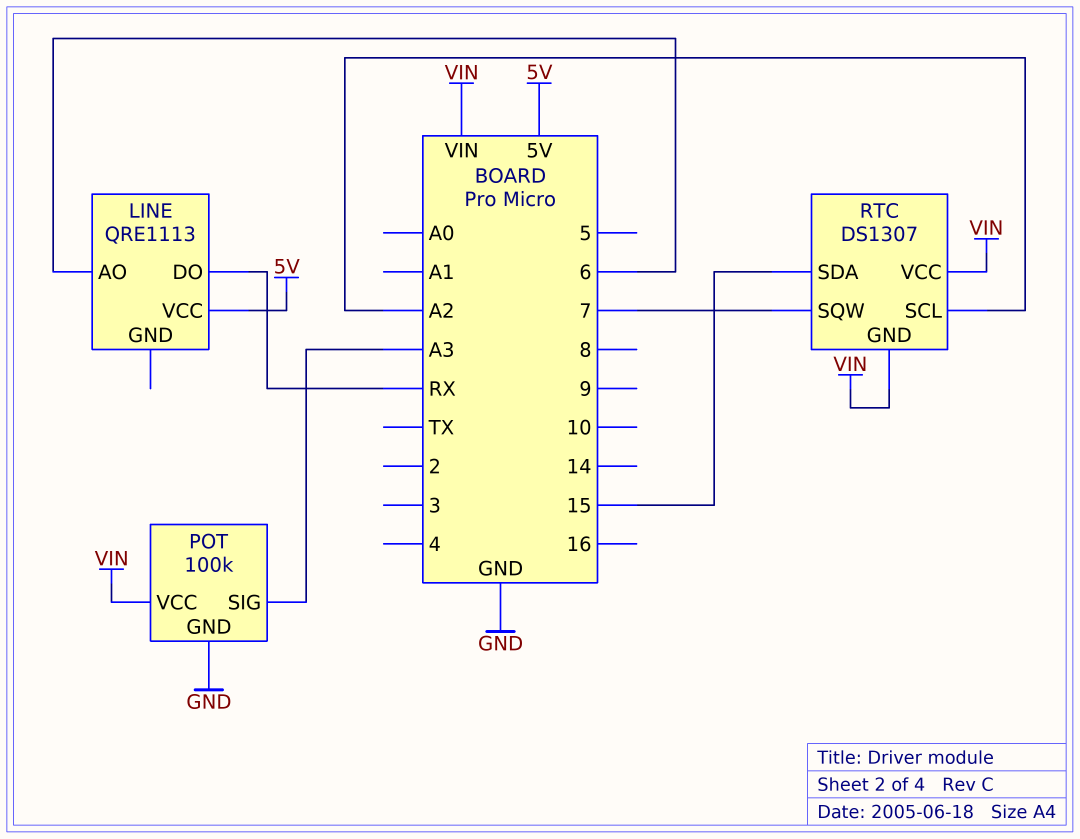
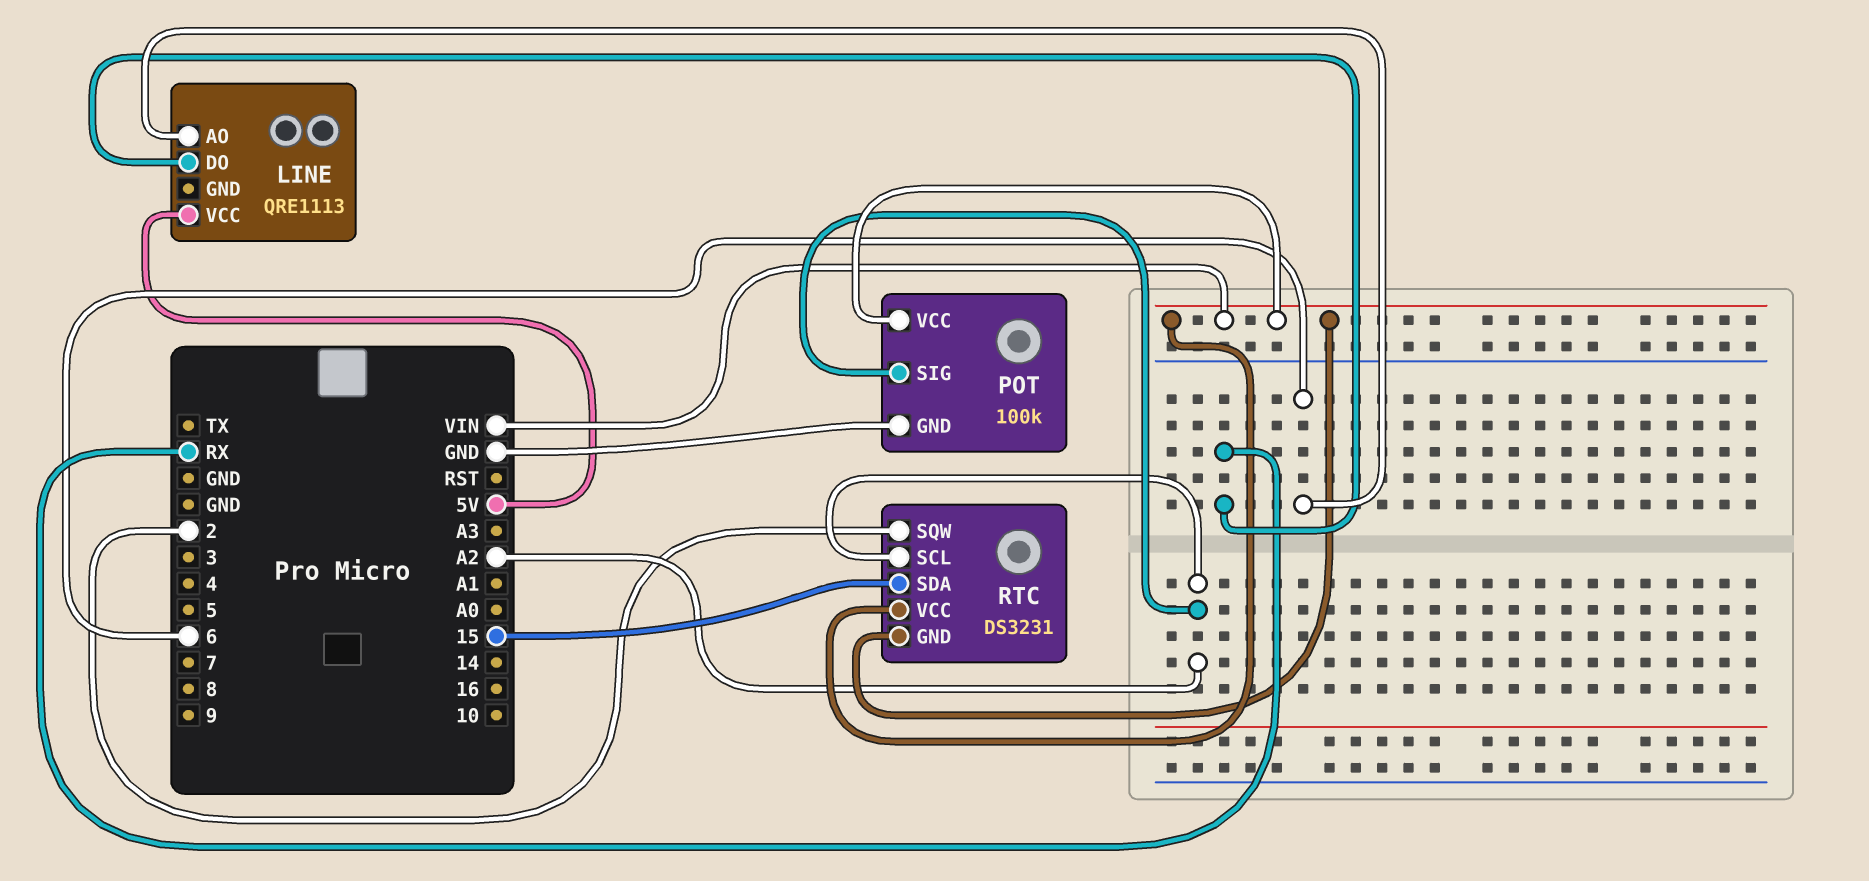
POT pin SIG: A3 -> A2
RTC: DS1307 -> DS3231
RTC pin SQW: 7 -> 2

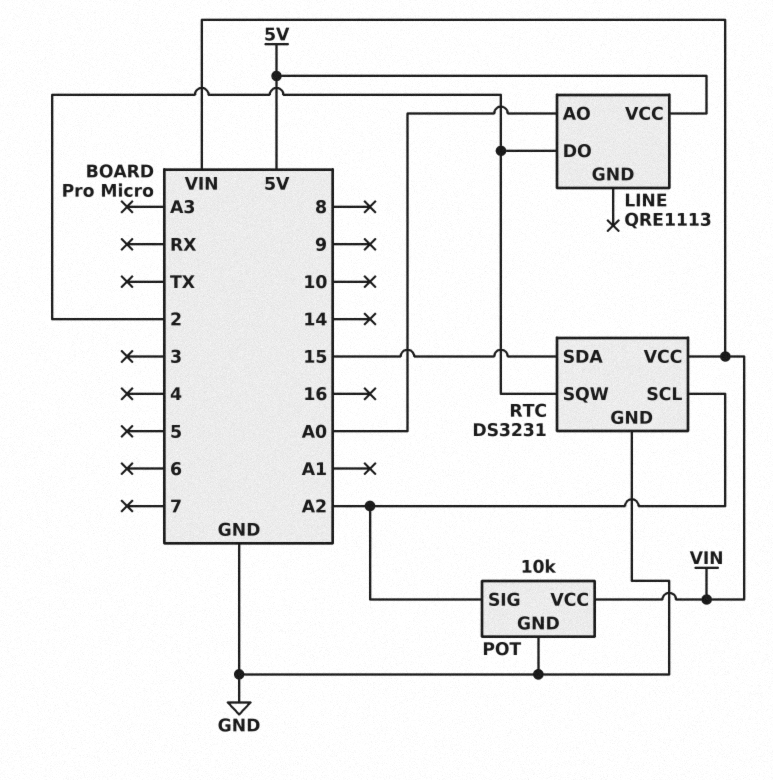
LINE pin AO: 6 -> A0
LINE pin DO: RX -> 2
POT: 100k -> 10k
RTC pin GND: VIN -> GND

